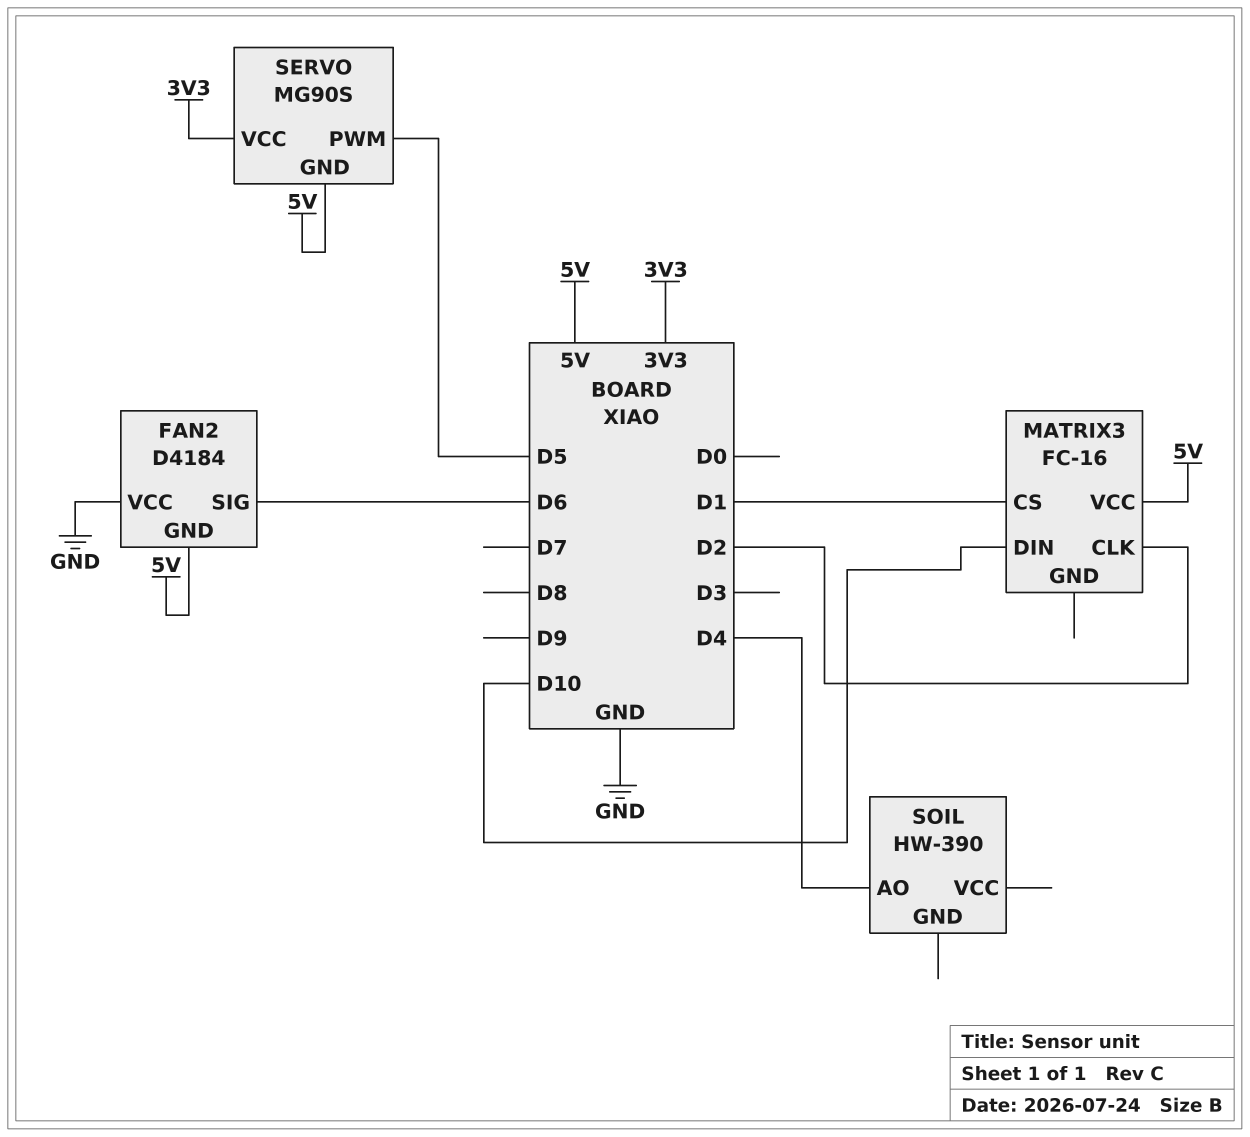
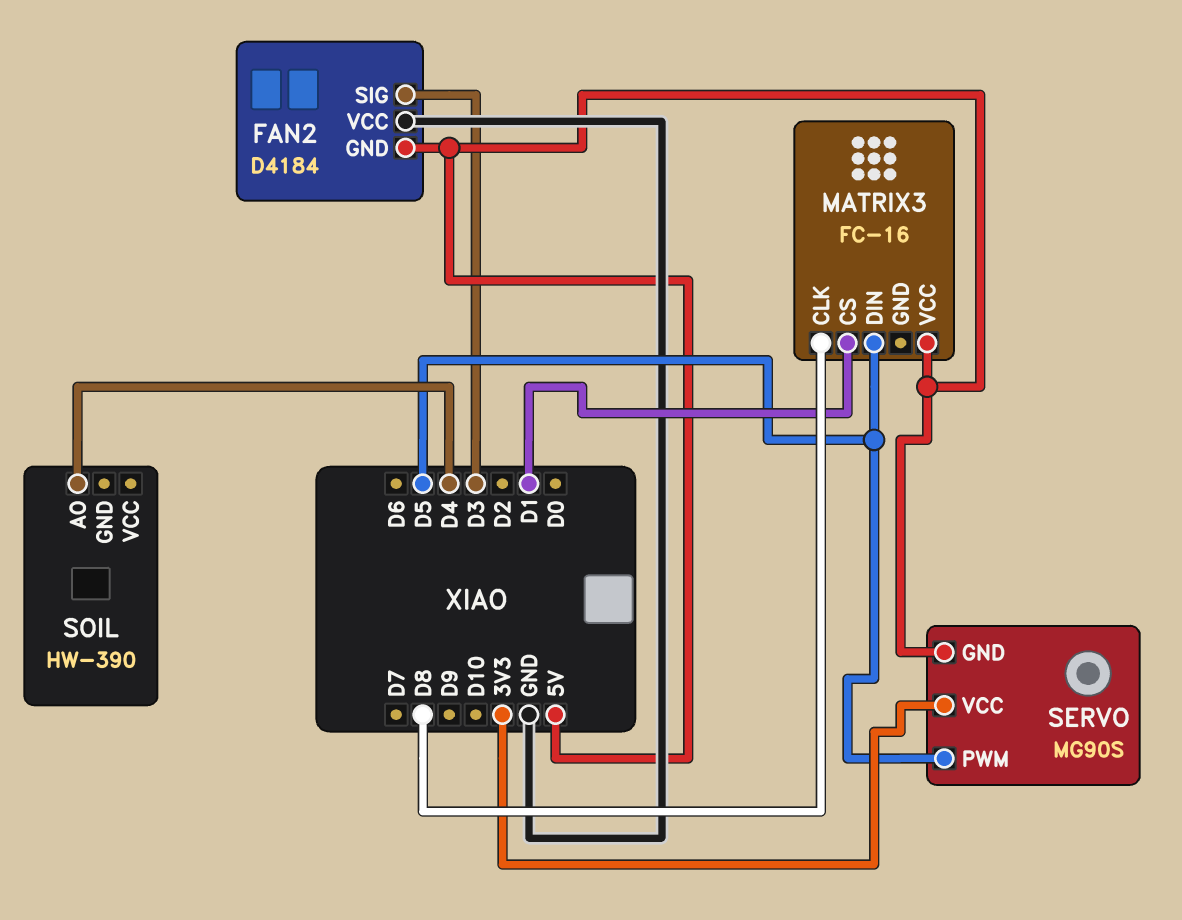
FAN2 pin SIG: D6 -> D3
MATRIX3 pin CLK: D2 -> D8
MATRIX3 pin DIN: D10 -> D5

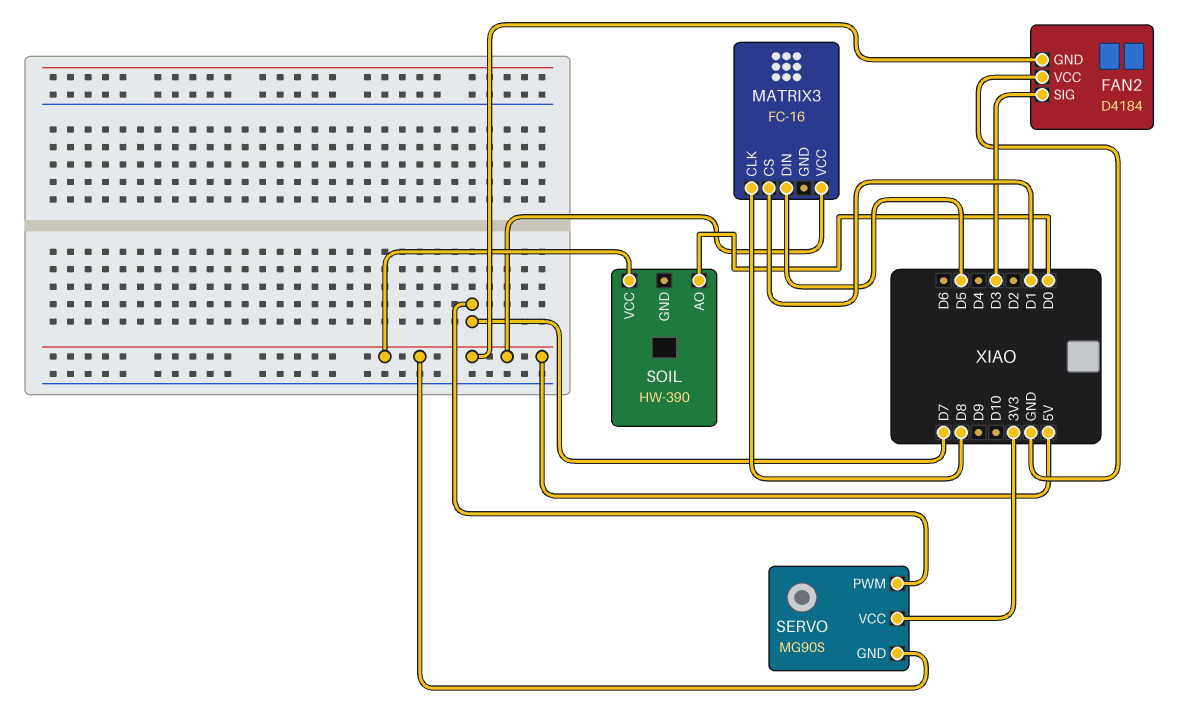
SERVO pin PWM: D5 -> D7
SOIL pin AO: D4 -> D0
SOIL pin VCC: none -> 5V

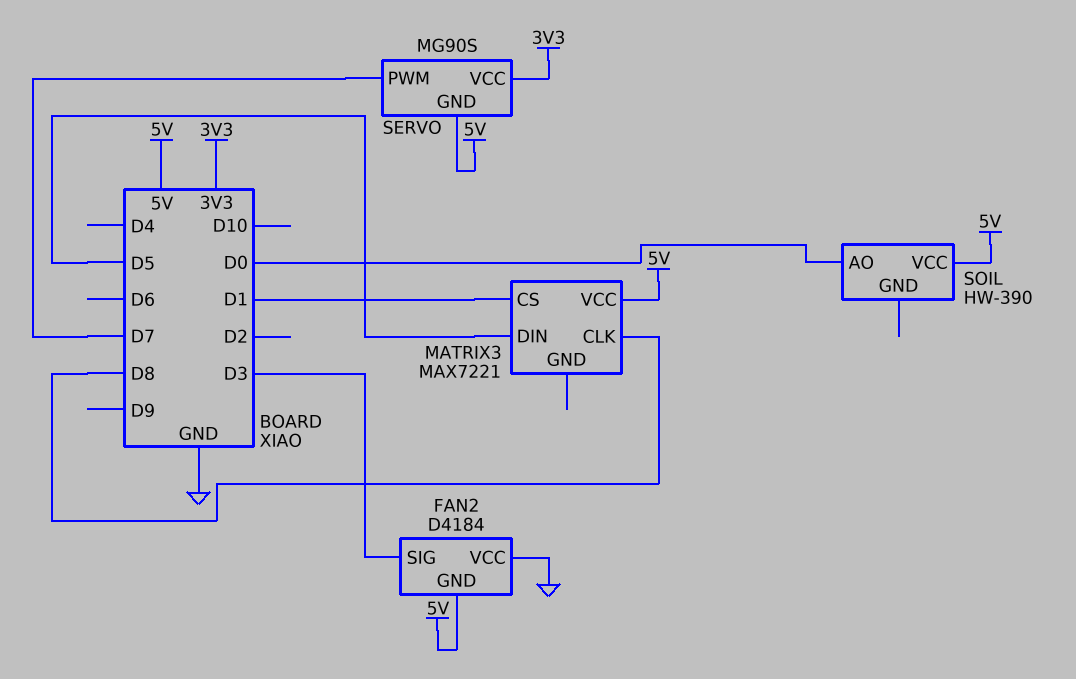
MATRIX3: FC-16 -> MAX7221

